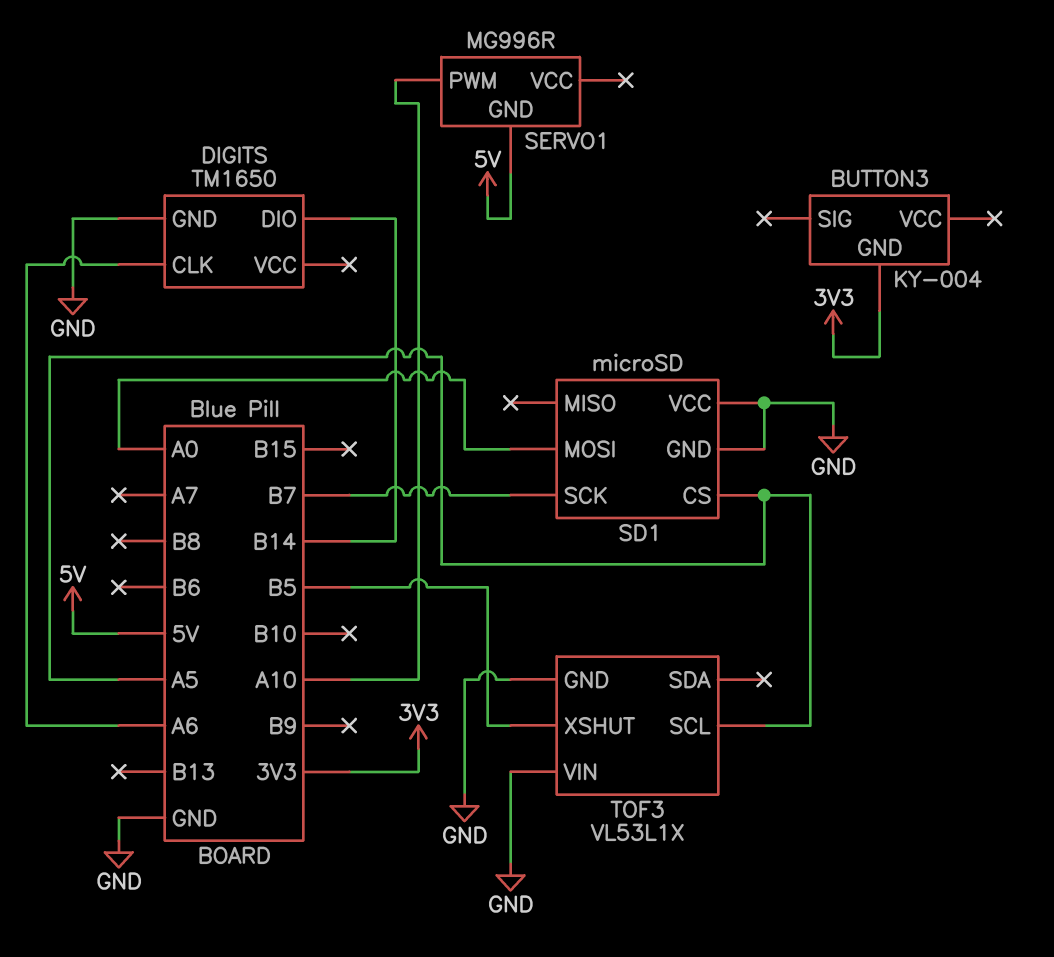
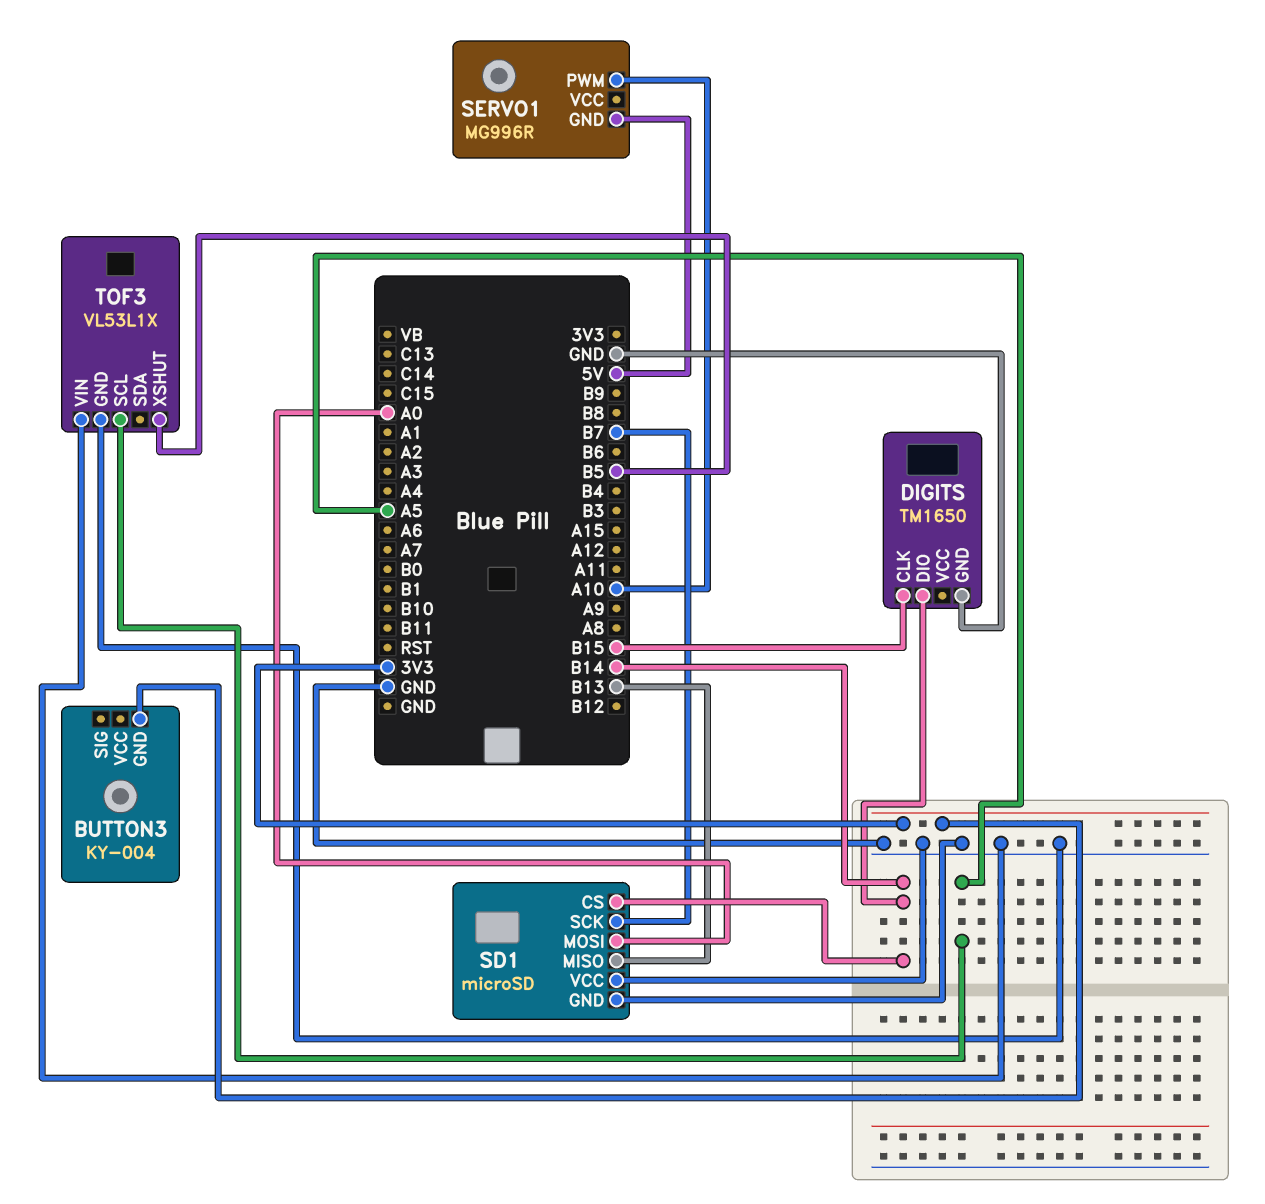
DIGITS pin CLK: A6 -> B15
SD1 pin CS: A5 -> B14
SD1 pin MISO: none -> B13

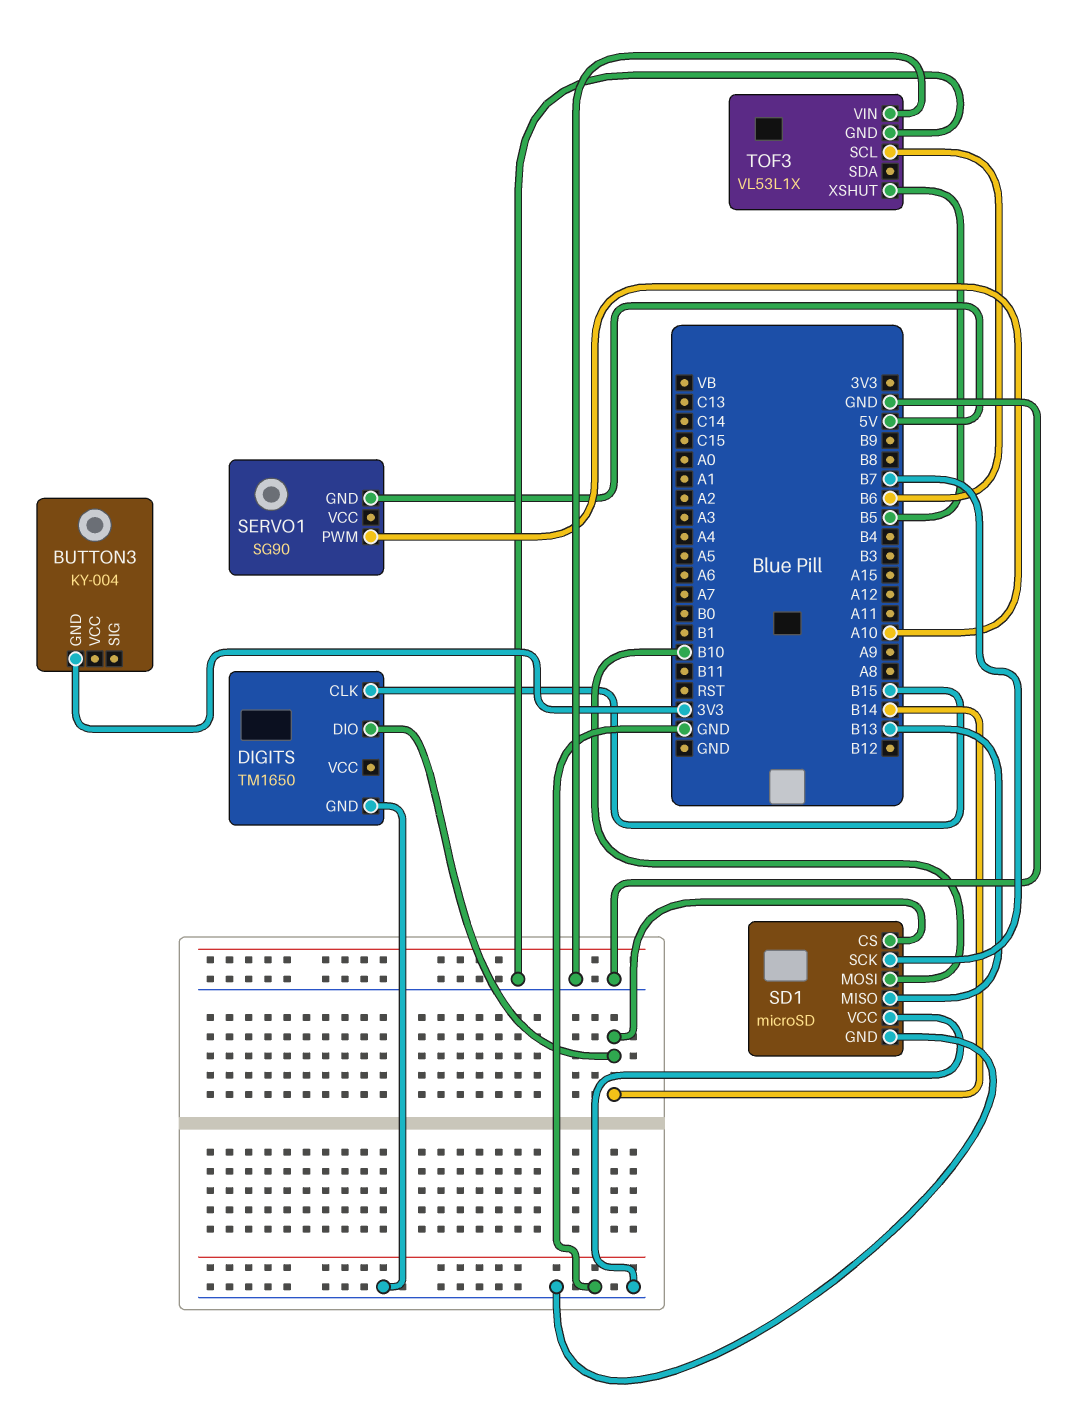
SD1 pin MOSI: A0 -> B10
SERVO1: MG996R -> SG90
TOF3 pin SCL: A5 -> B6

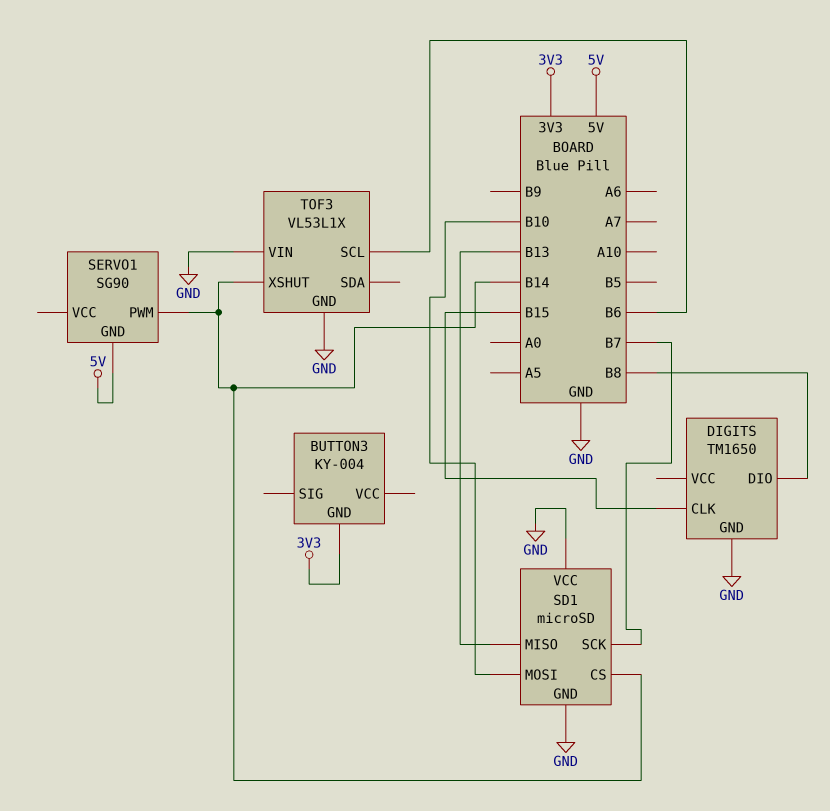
DIGITS pin DIO: B14 -> B8
SERVO1 pin PWM: A10 -> B14
TOF3 pin XSHUT: B5 -> B14

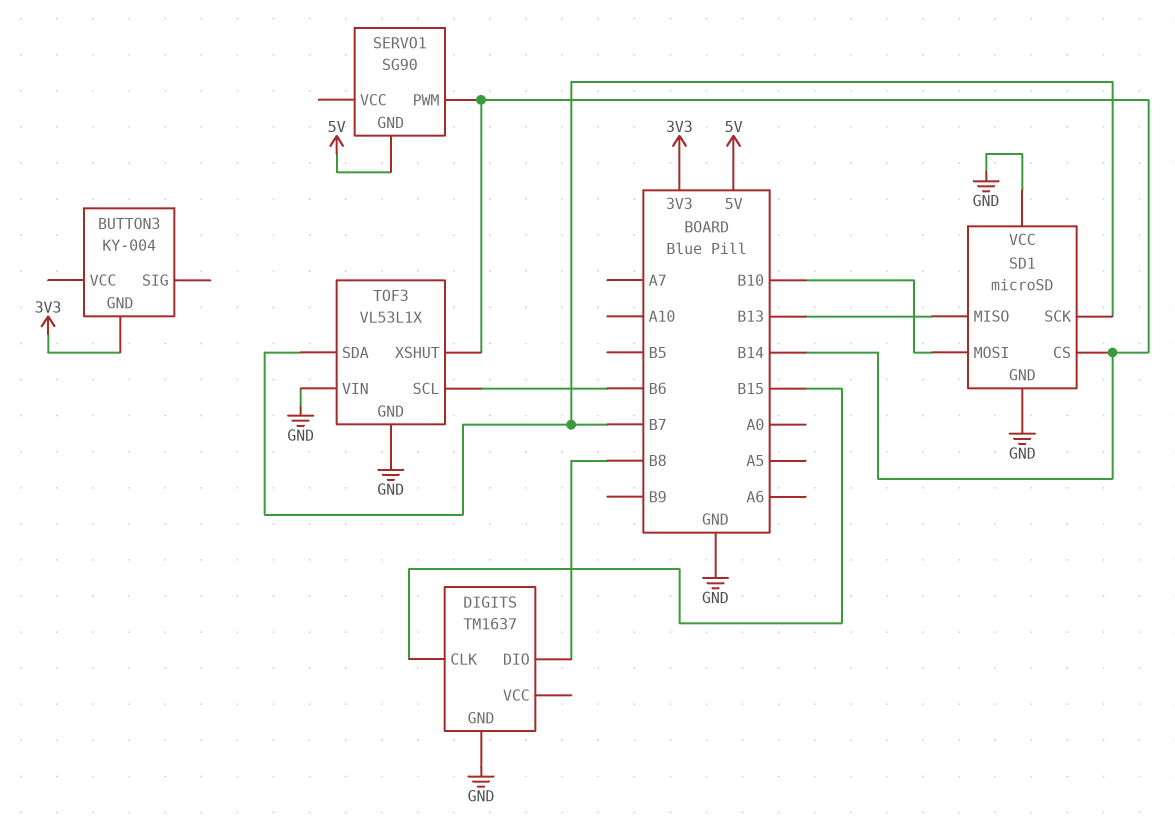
DIGITS: TM1650 -> TM1637
TOF3 pin SDA: none -> B7

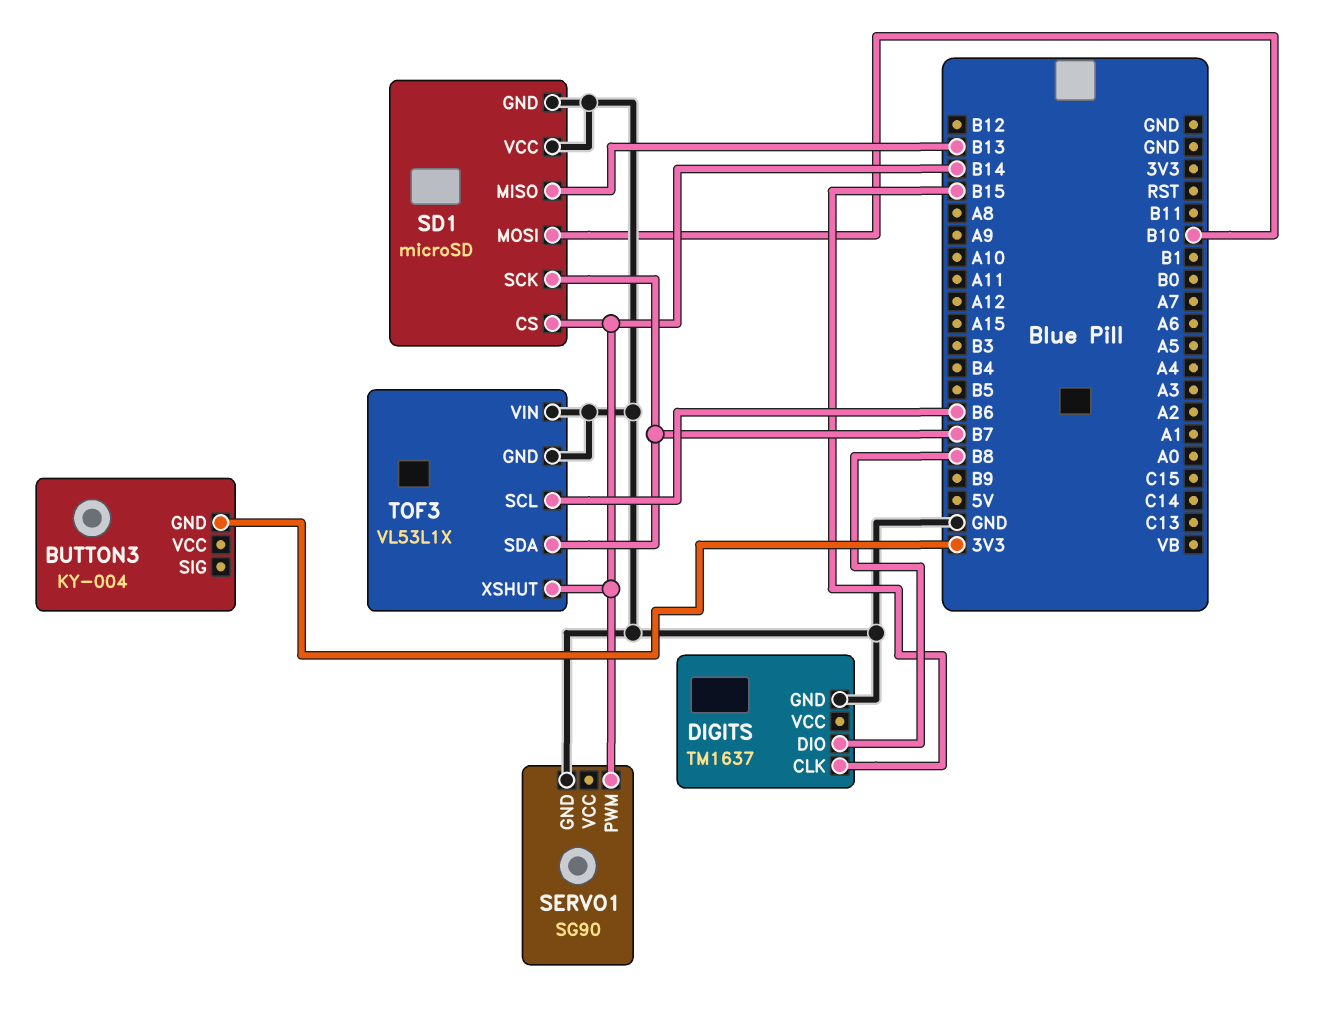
SERVO1 pin GND: 5V -> GND

